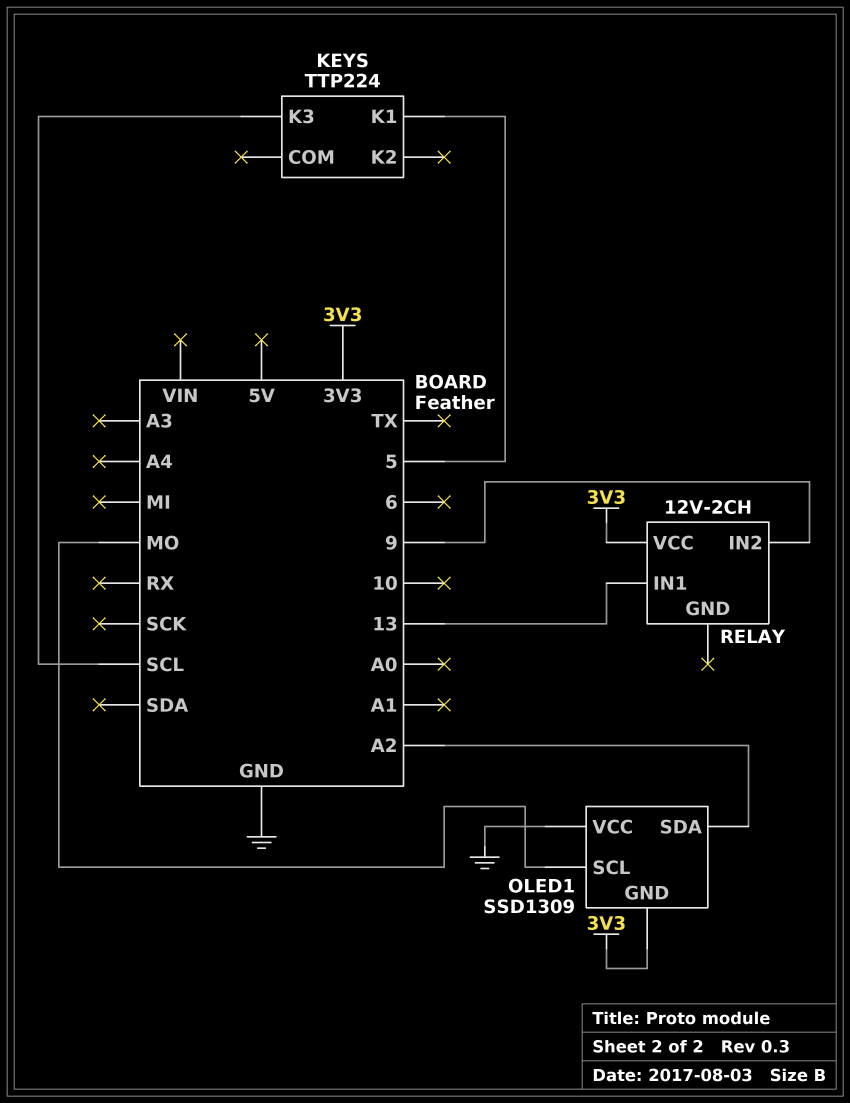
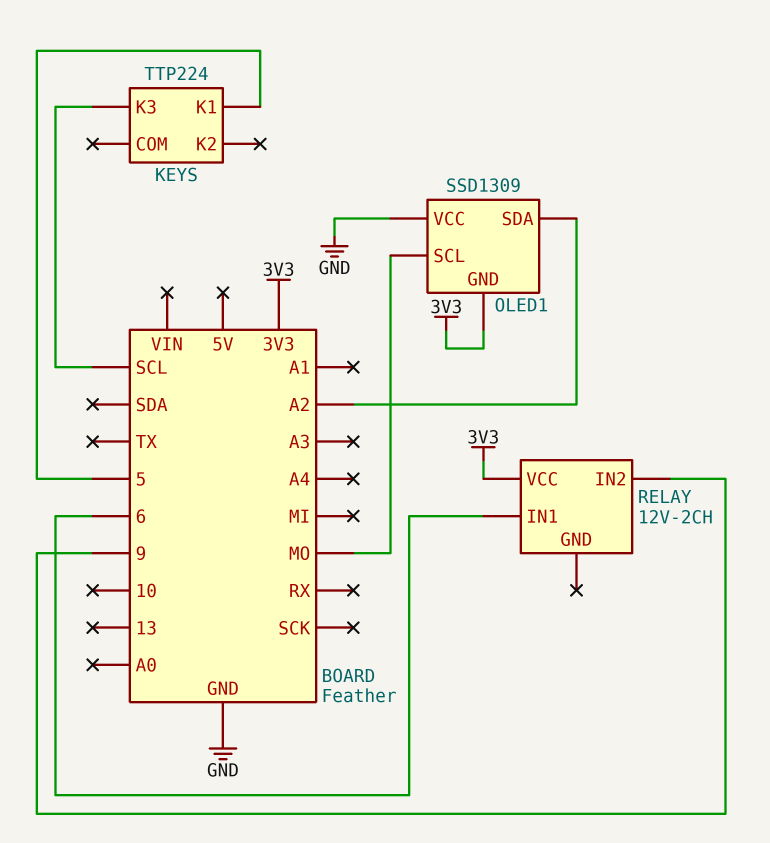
RELAY pin IN1: 13 -> 6

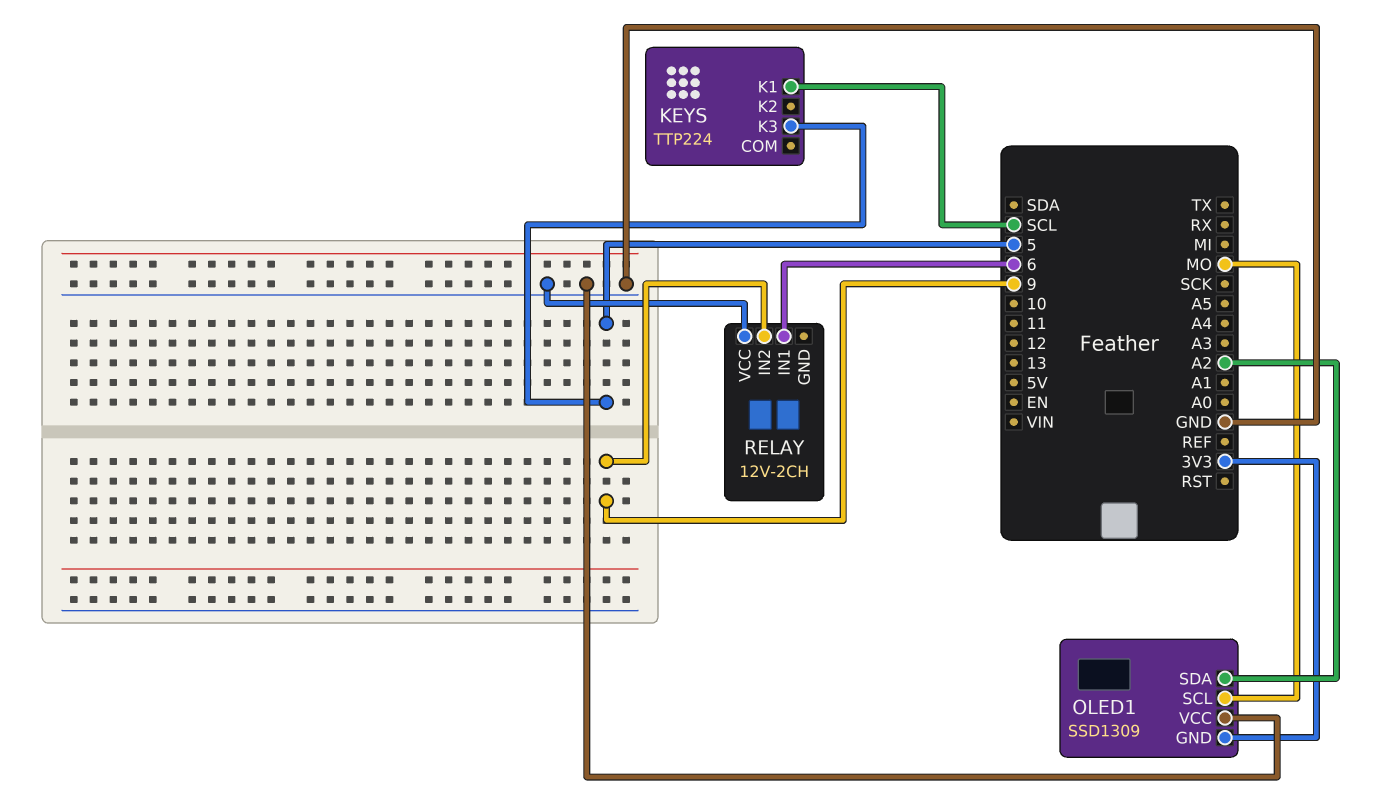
KEYS pin K1: 5 -> SCL
KEYS pin K3: SCL -> 5
RELAY pin VCC: 3V3 -> GND

